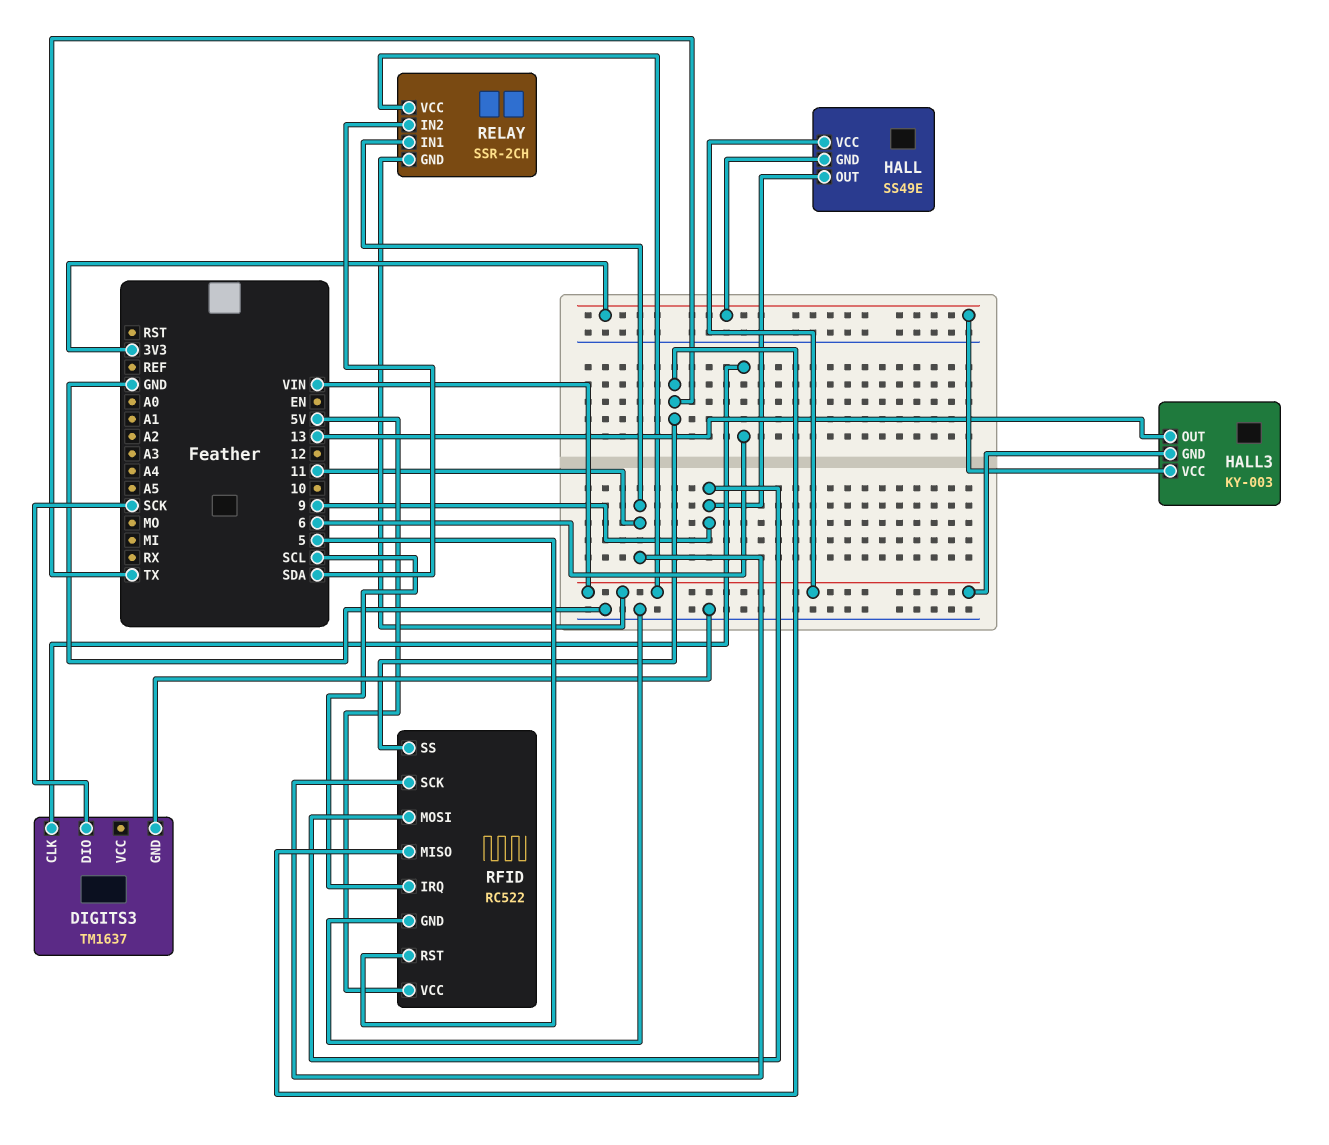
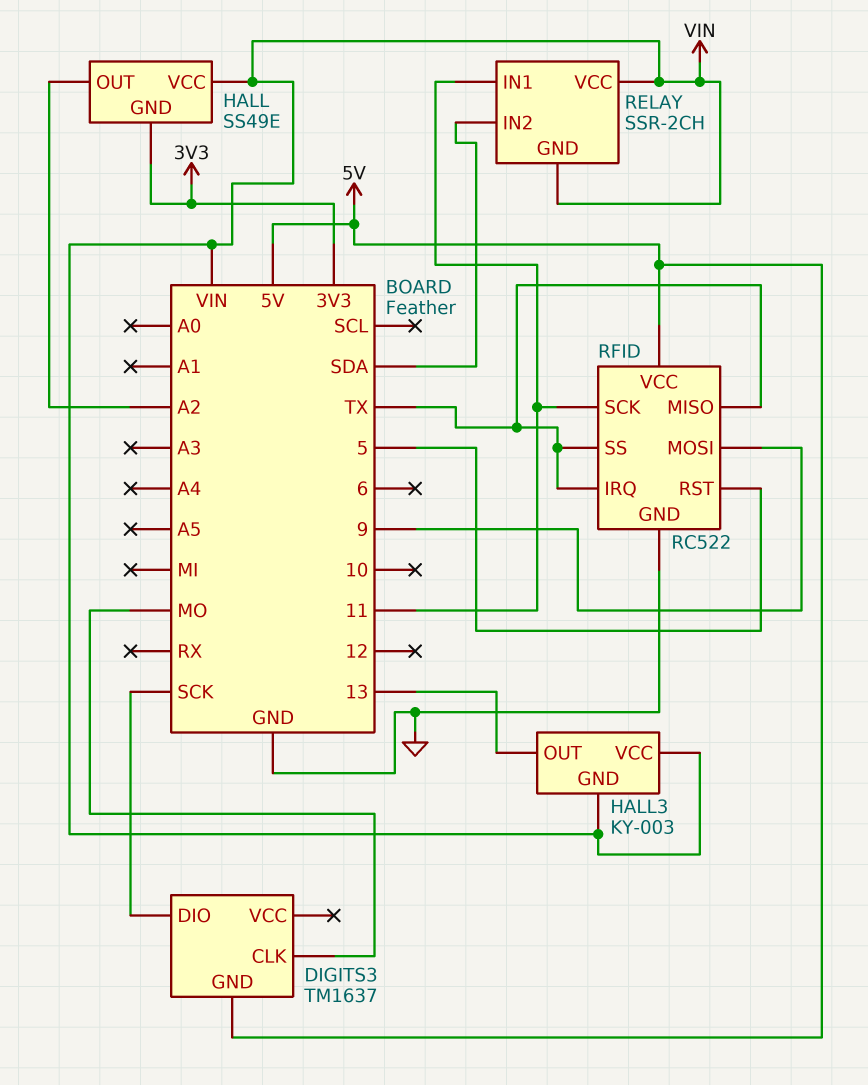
DIGITS3 pin CLK: 6 -> MO
DIGITS3 pin GND: GND -> 5V
HALL pin OUT: 9 -> A2
HALL3 pin VCC: 3V3 -> VIN
RFID pin IRQ: SCL -> TX

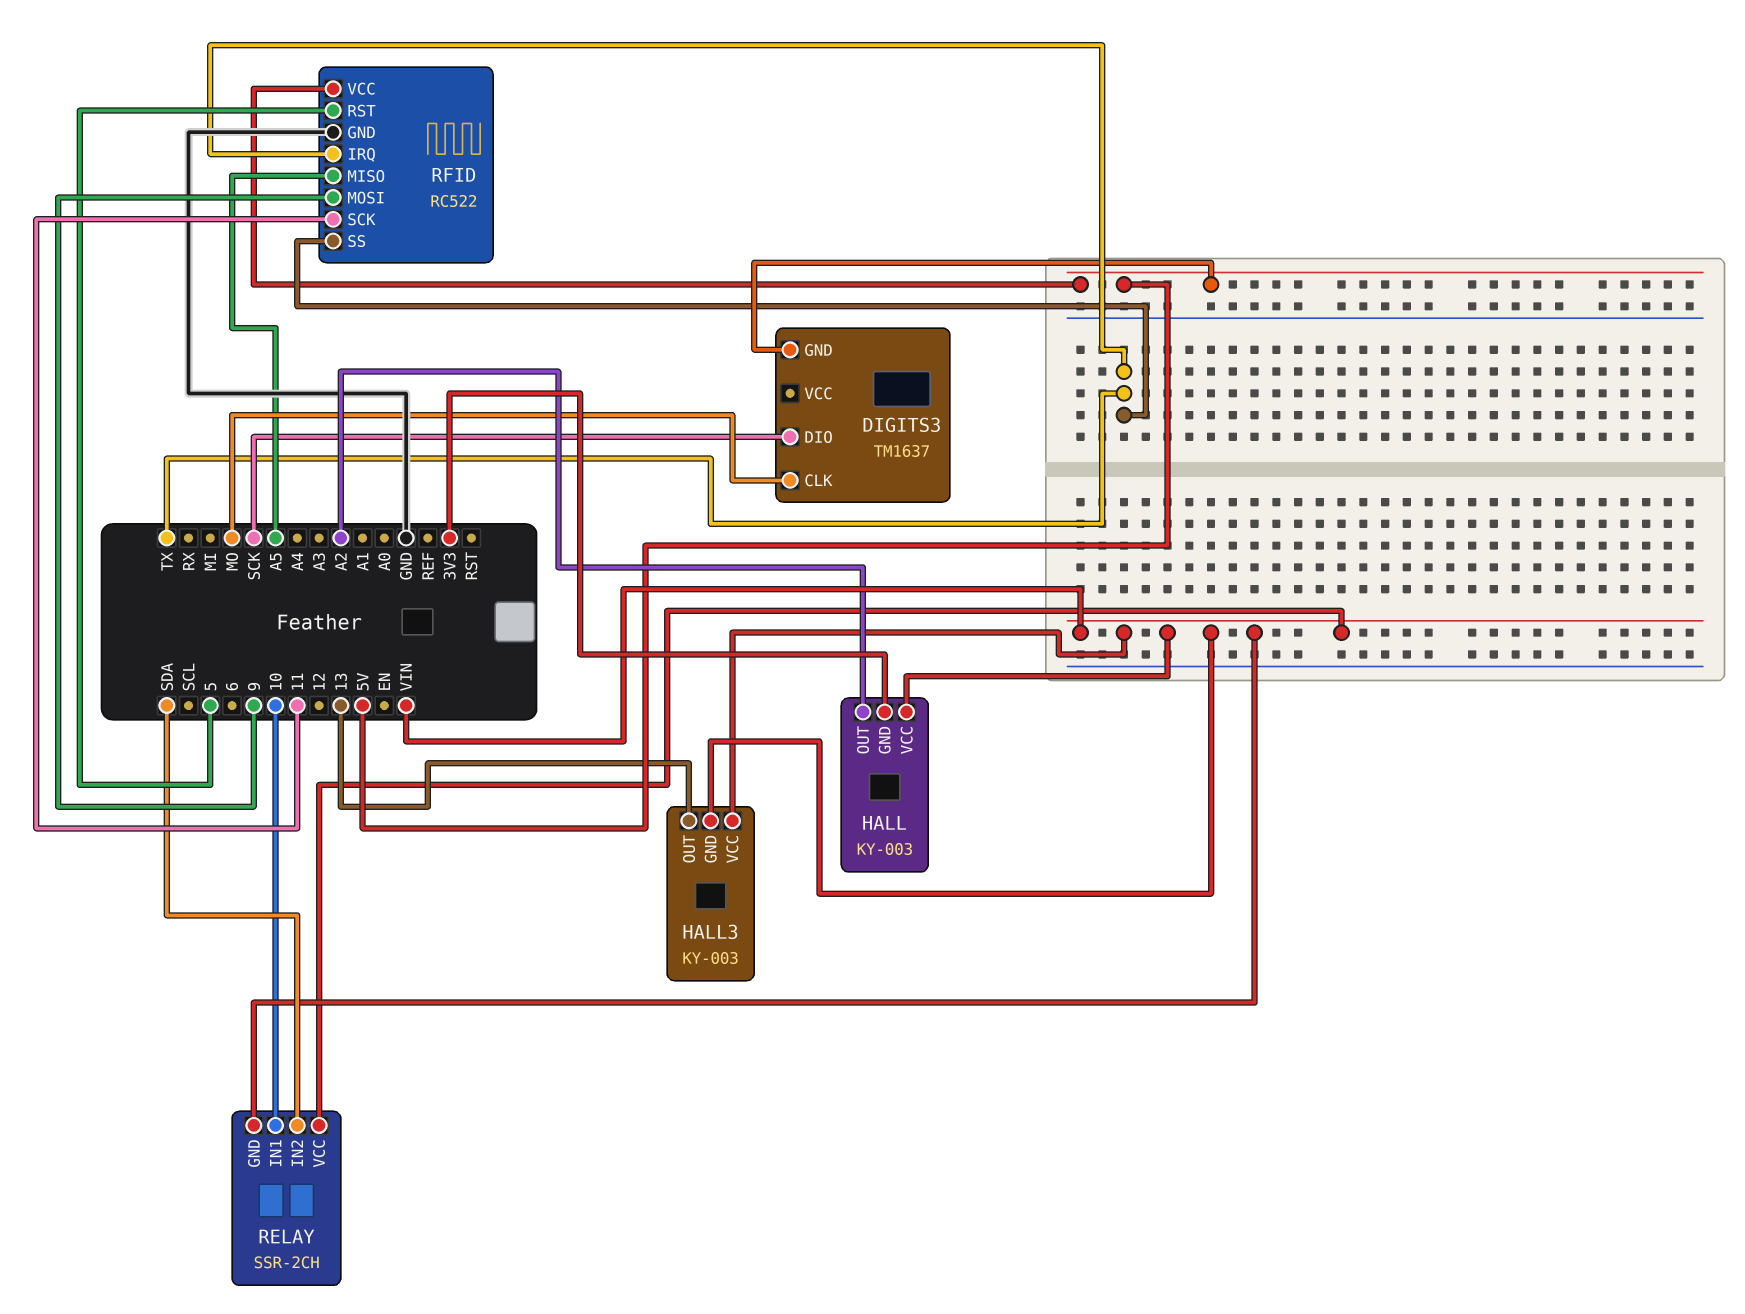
HALL: SS49E -> KY-003
RELAY pin IN1: 11 -> 10
RFID pin MISO: TX -> A5

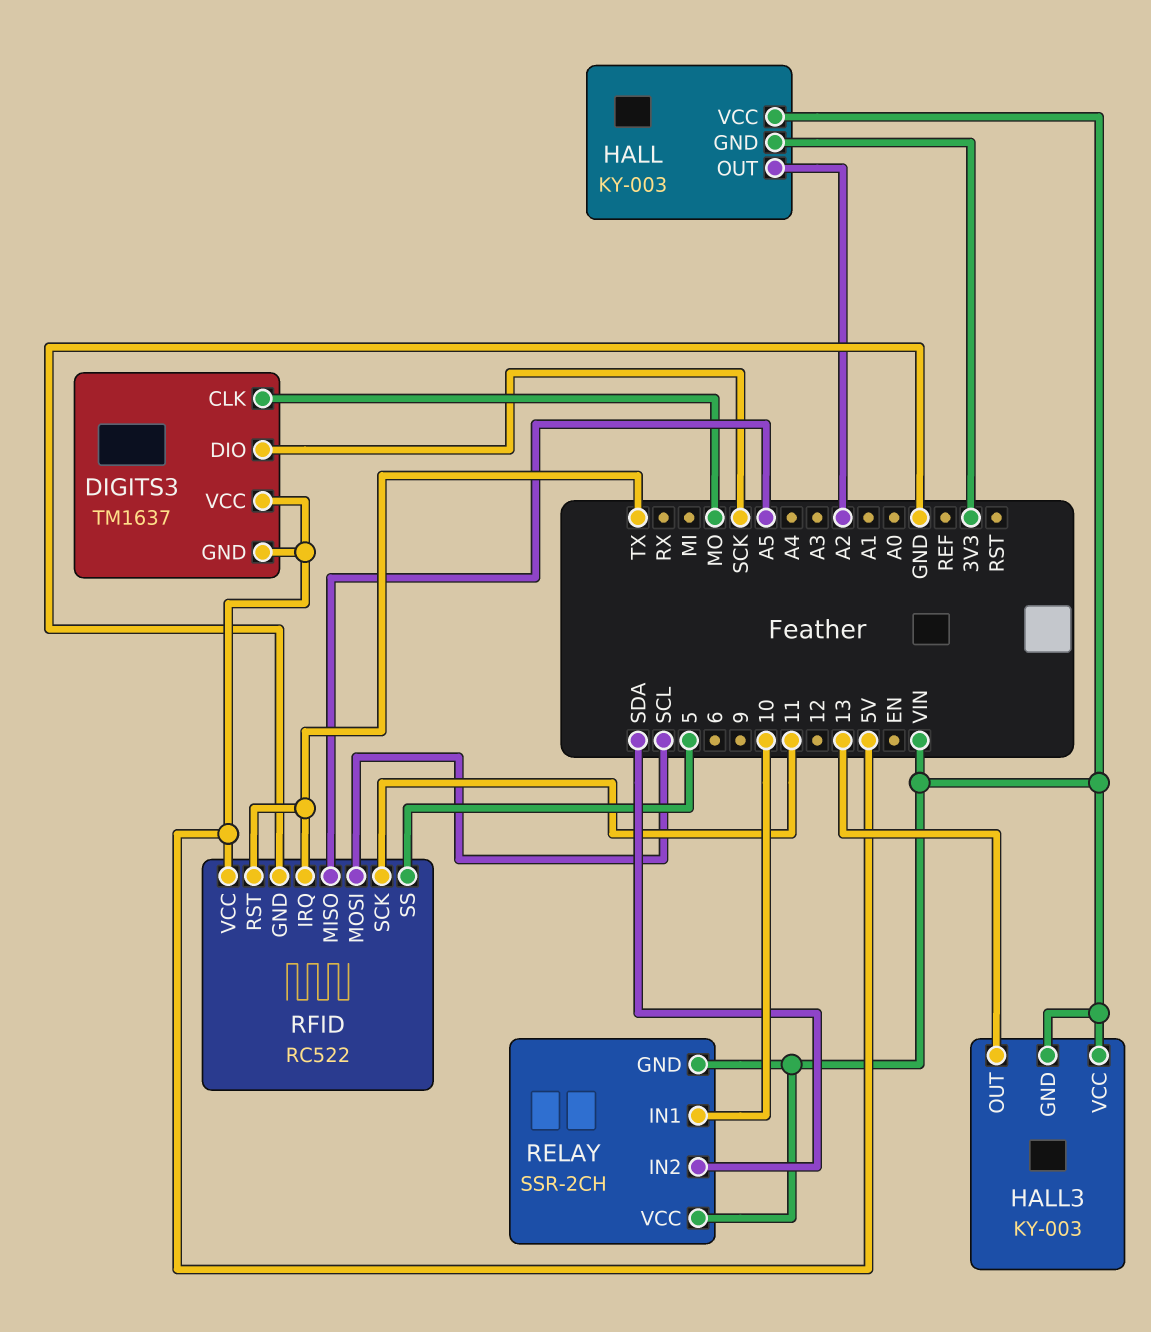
DIGITS3 pin VCC: none -> 5V
RFID pin MOSI: 9 -> SCL
RFID pin RST: 5 -> TX
RFID pin SS: TX -> 5

